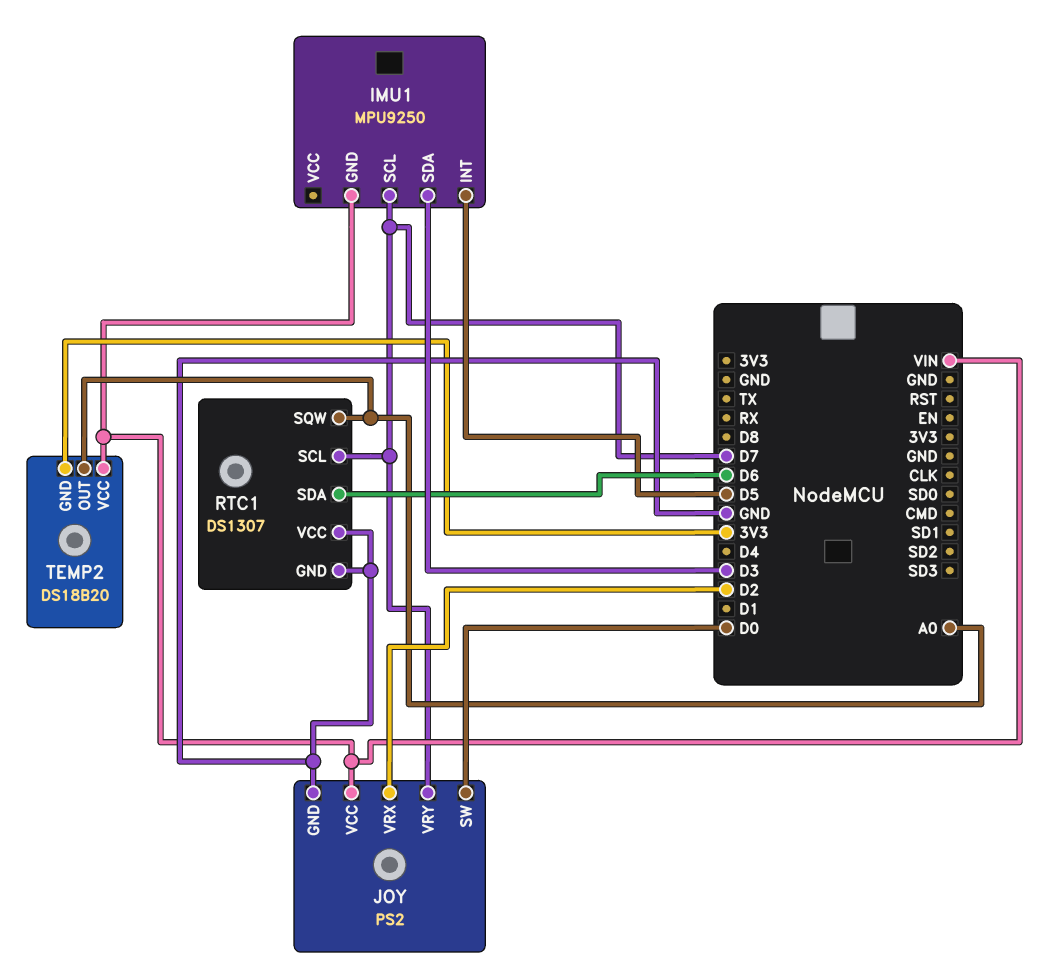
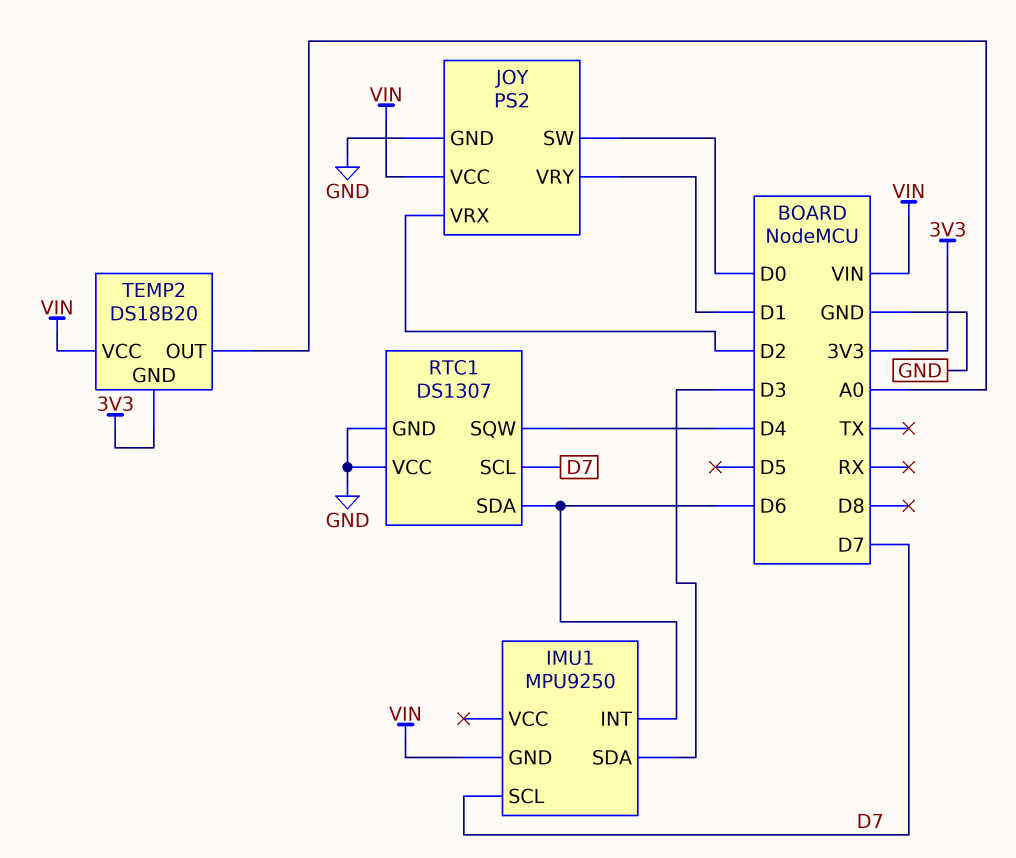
IMU1 pin INT: D5 -> D6
JOY pin VRY: D7 -> D1
RTC1 pin SQW: A0 -> D4

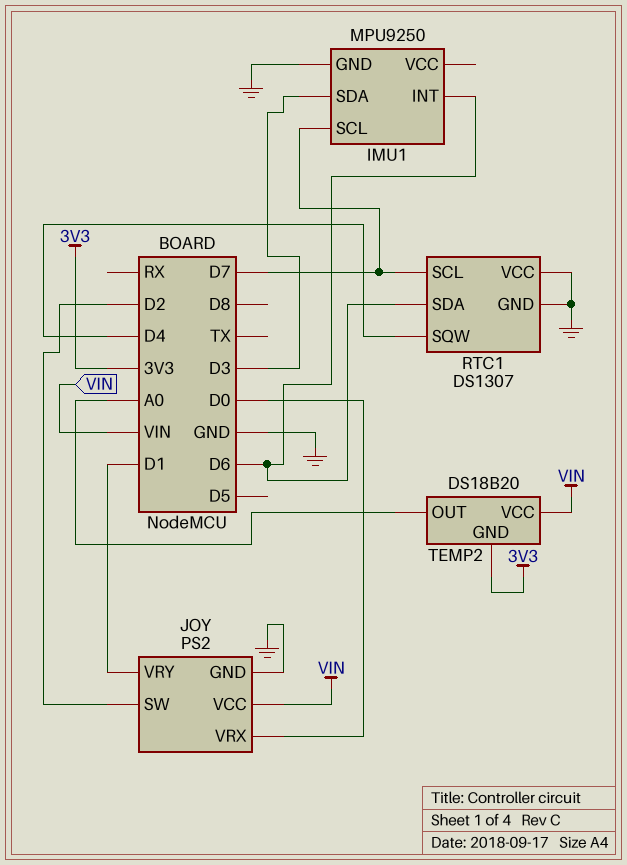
IMU1 pin GND: VIN -> GND
JOY pin SW: D0 -> D2
JOY pin VRX: D2 -> D0

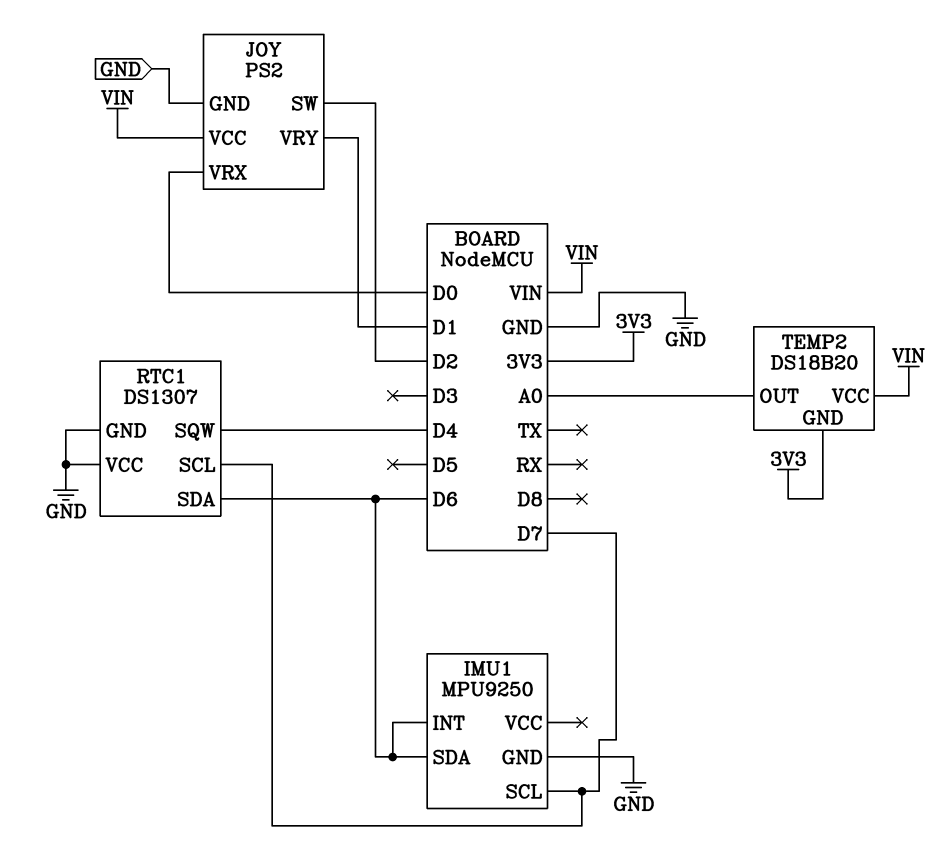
IMU1 pin SDA: D3 -> D6

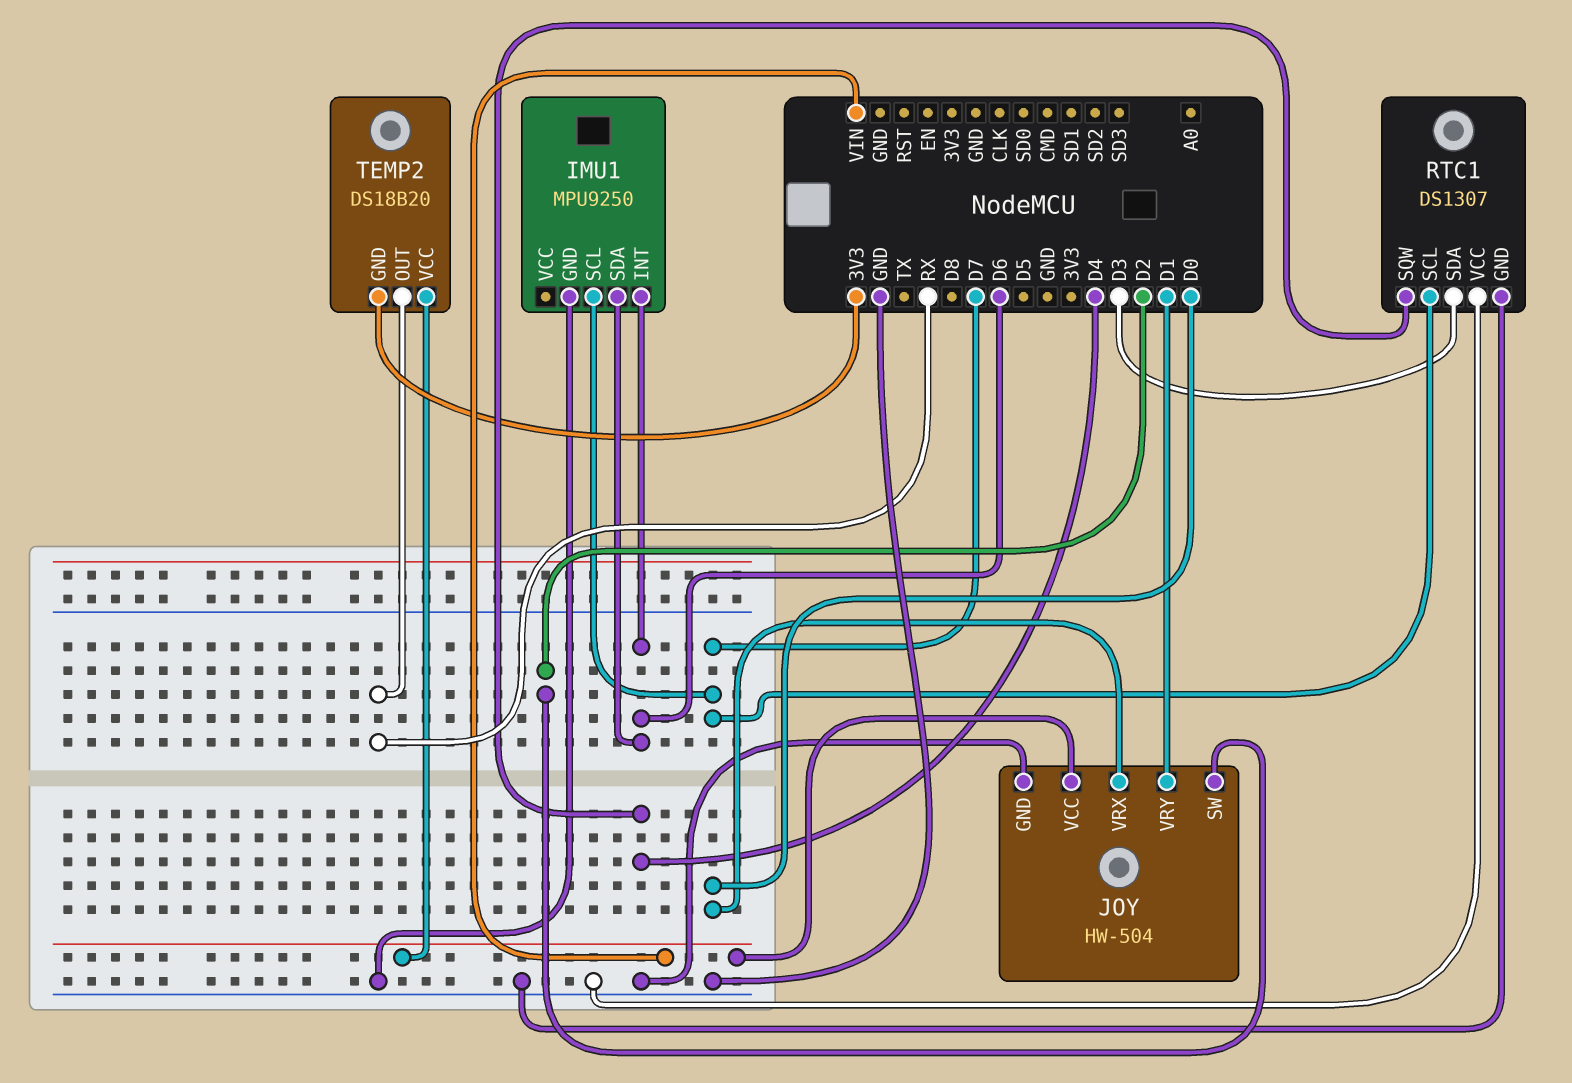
JOY: PS2 -> HW-504
RTC1 pin SDA: D6 -> D3
TEMP2 pin OUT: A0 -> RX

